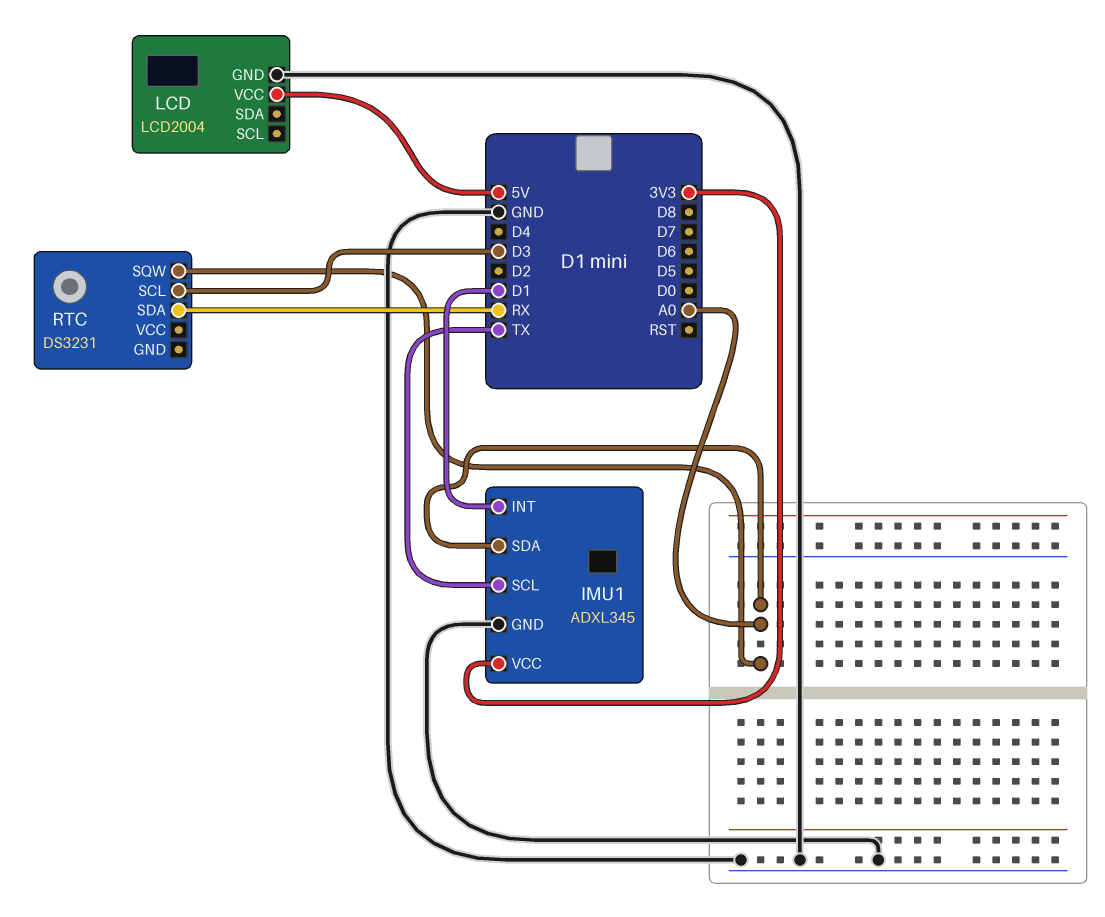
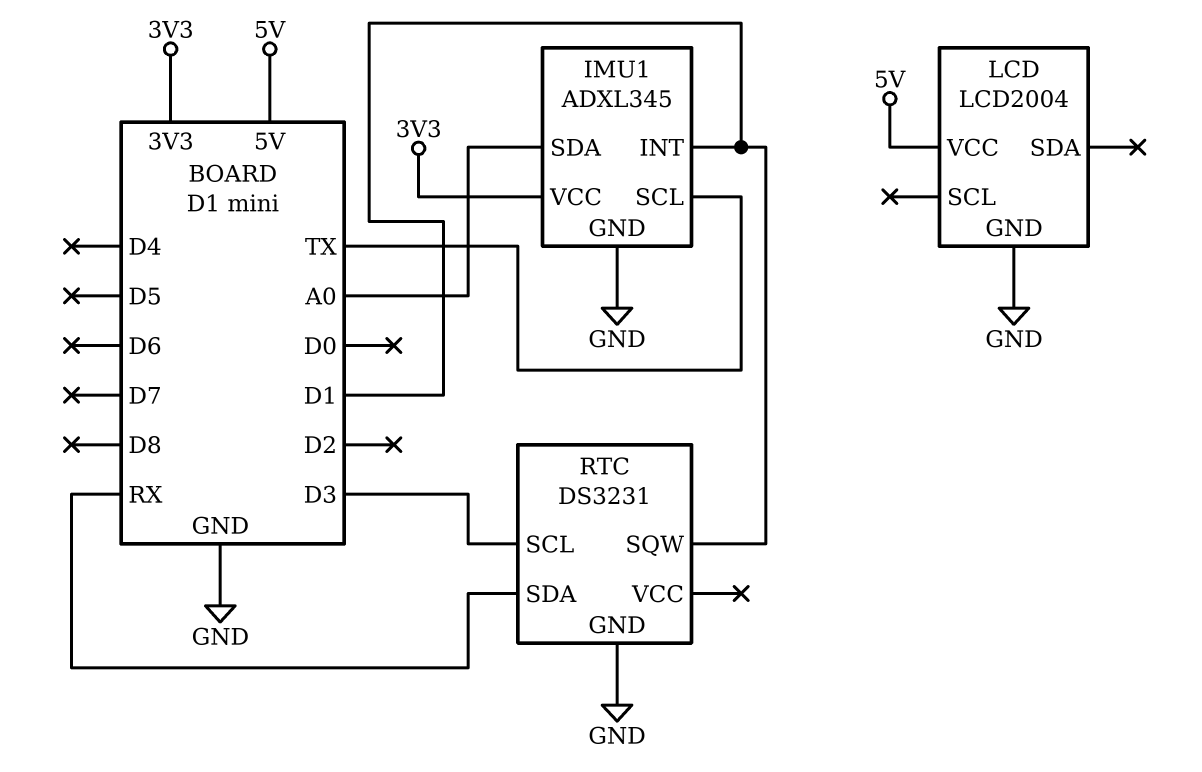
RTC pin GND: none -> GND
RTC pin SQW: A0 -> D1

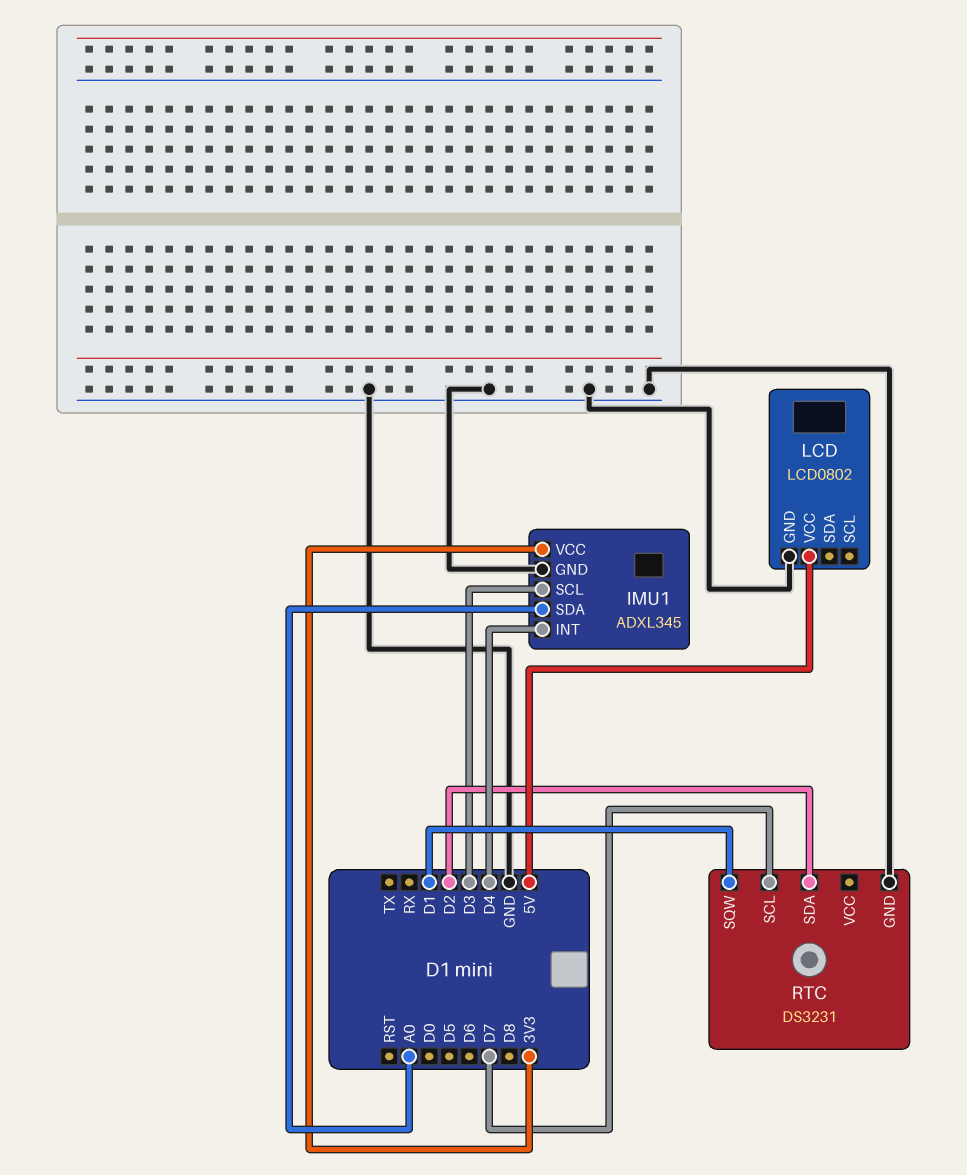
IMU1 pin INT: D1 -> D4
IMU1 pin SCL: TX -> D3
LCD: LCD2004 -> LCD0802
RTC pin SCL: D3 -> D7
RTC pin SDA: RX -> D2

